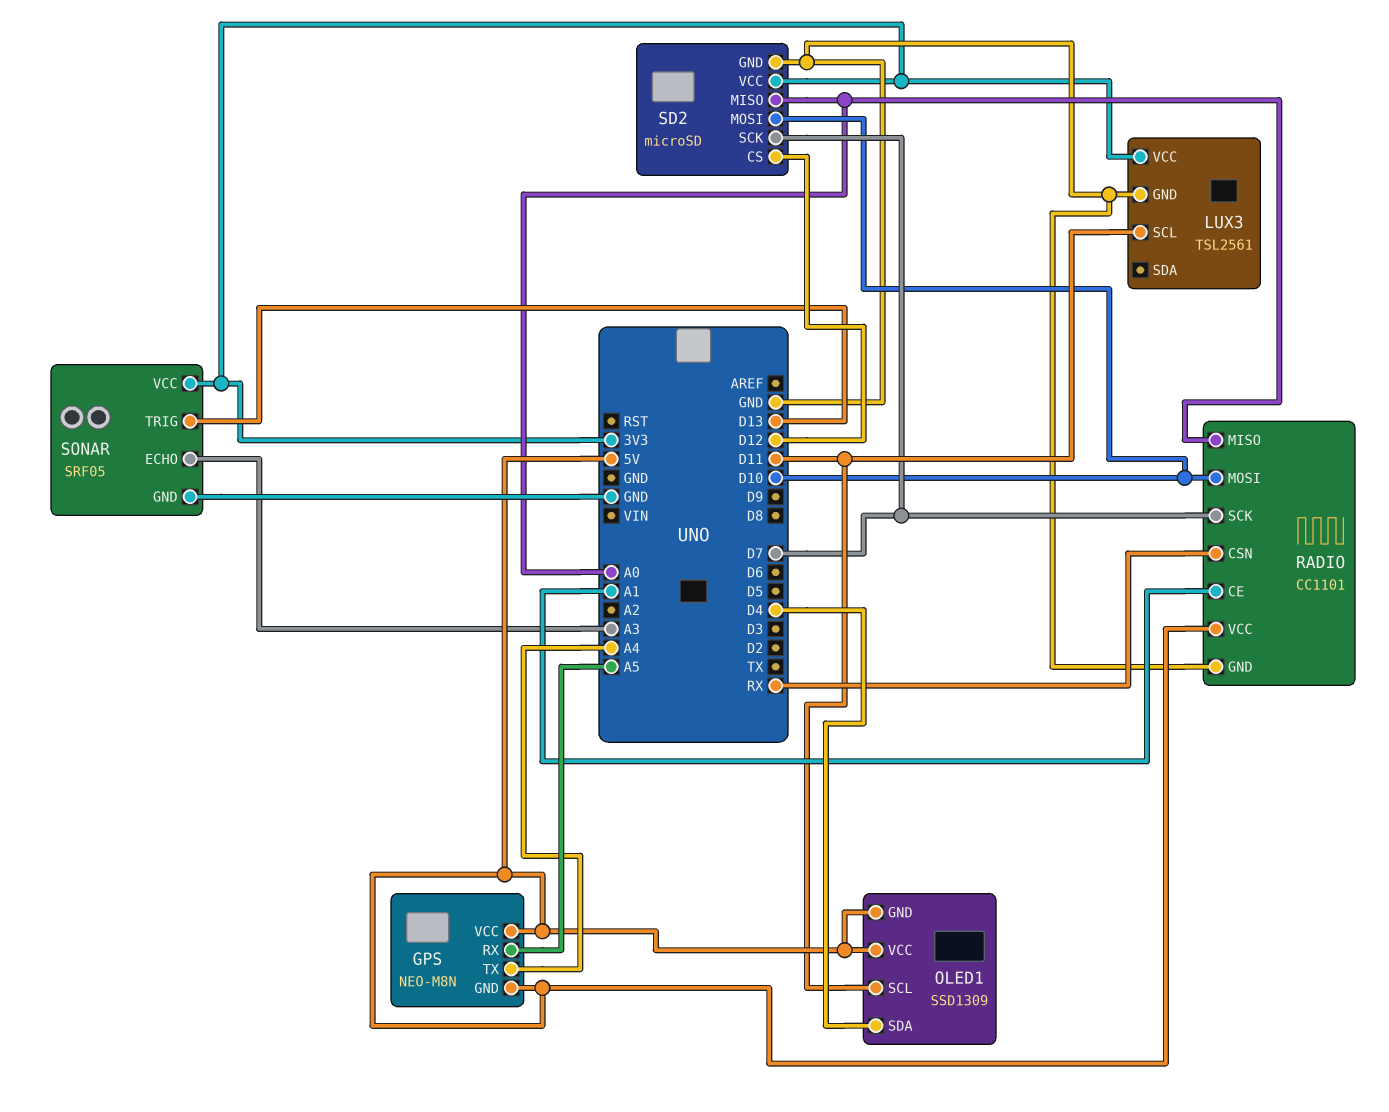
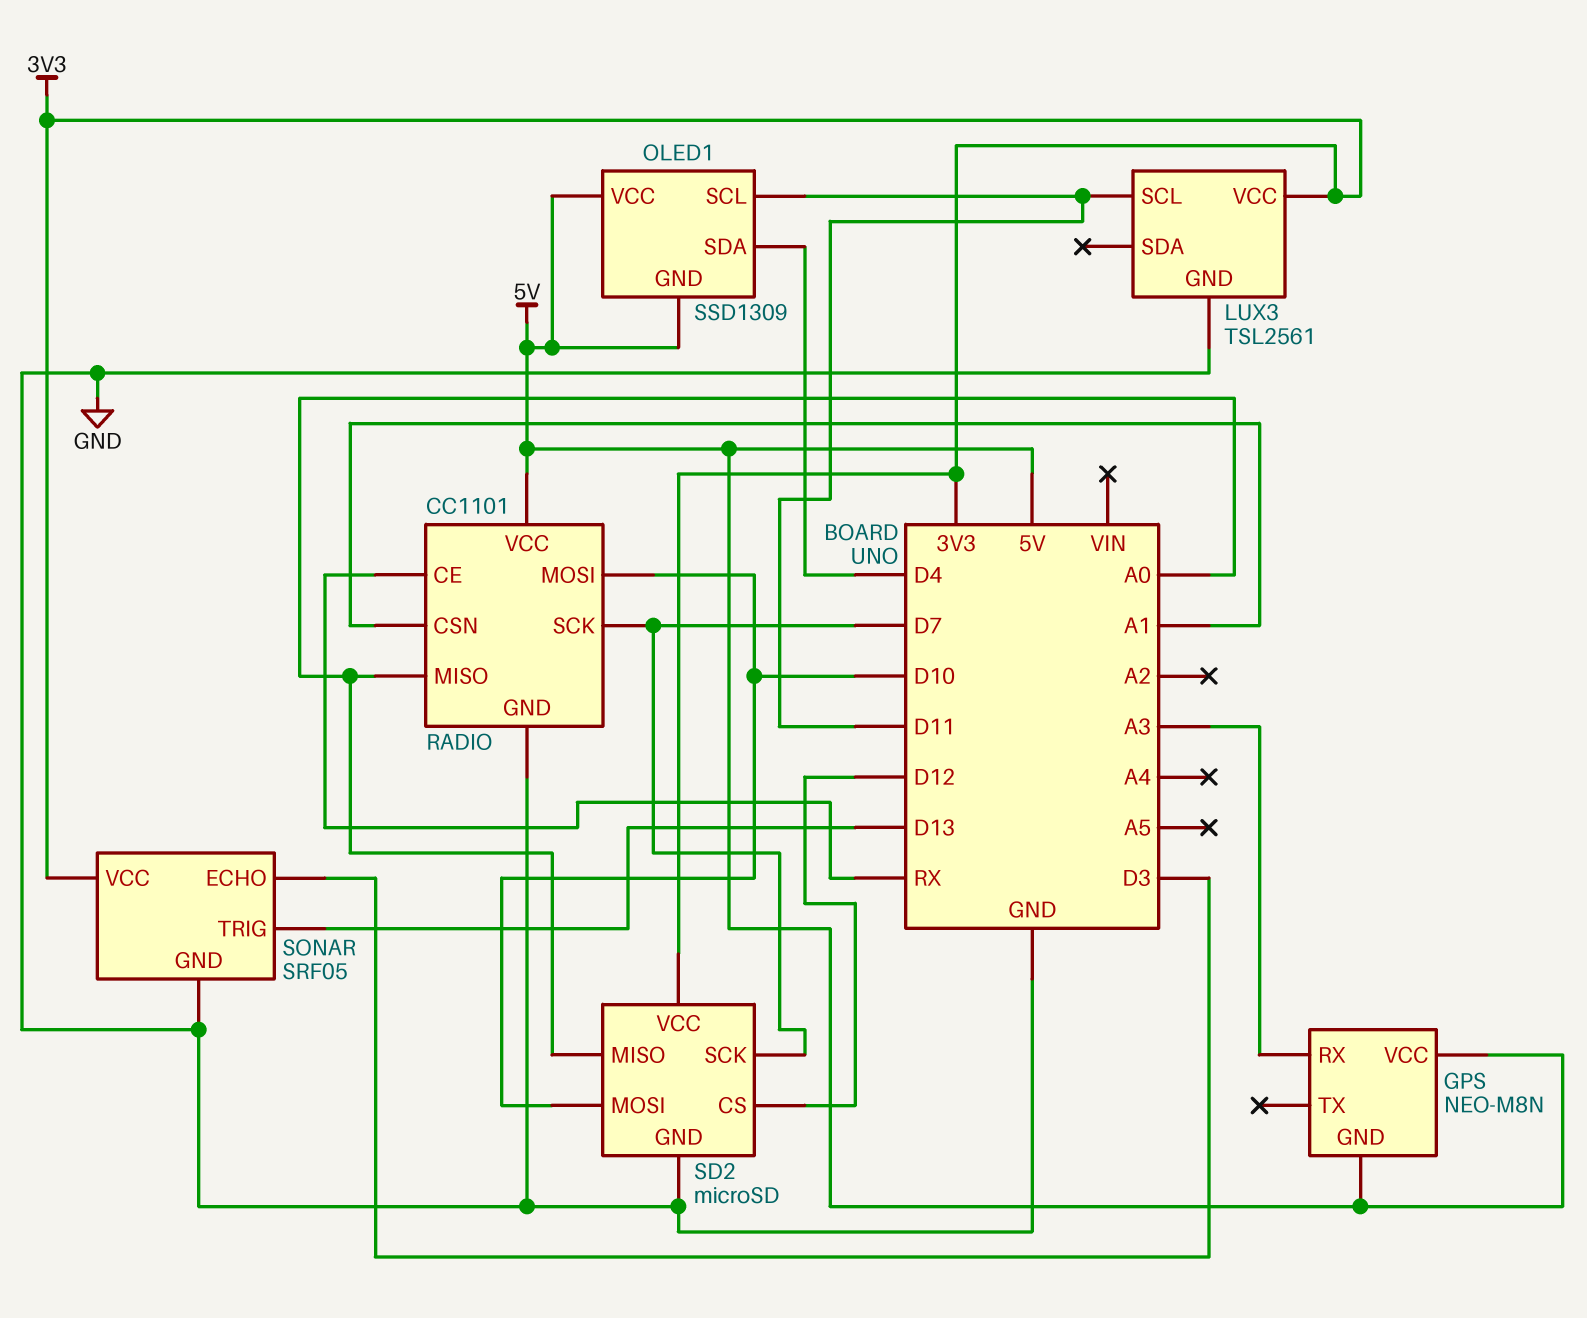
GPS pin RX: A5 -> A3
GPS pin TX: A4 -> none
RADIO pin CE: A1 -> RX
RADIO pin CSN: RX -> A1
SONAR pin ECHO: A3 -> D3

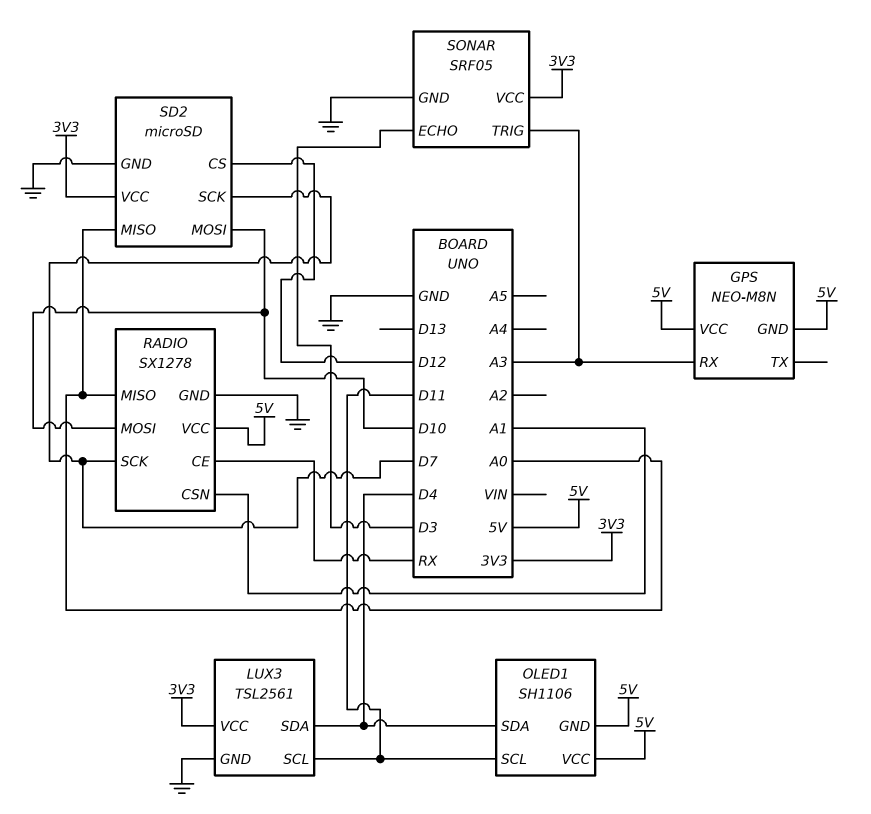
LUX3 pin SDA: none -> D4
OLED1: SSD1309 -> SH1106
RADIO: CC1101 -> SX1278
SONAR pin TRIG: D13 -> A3

